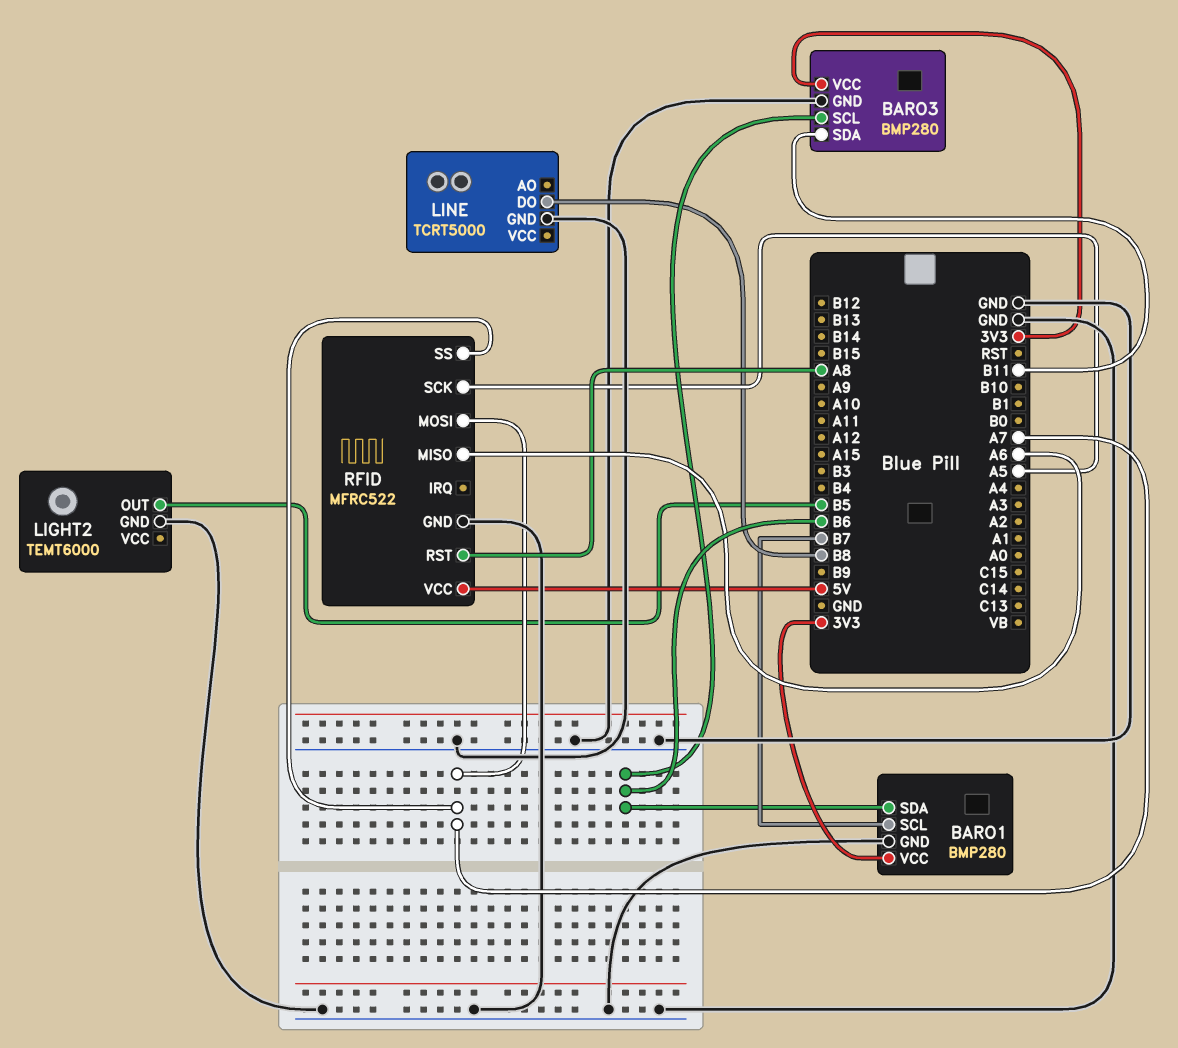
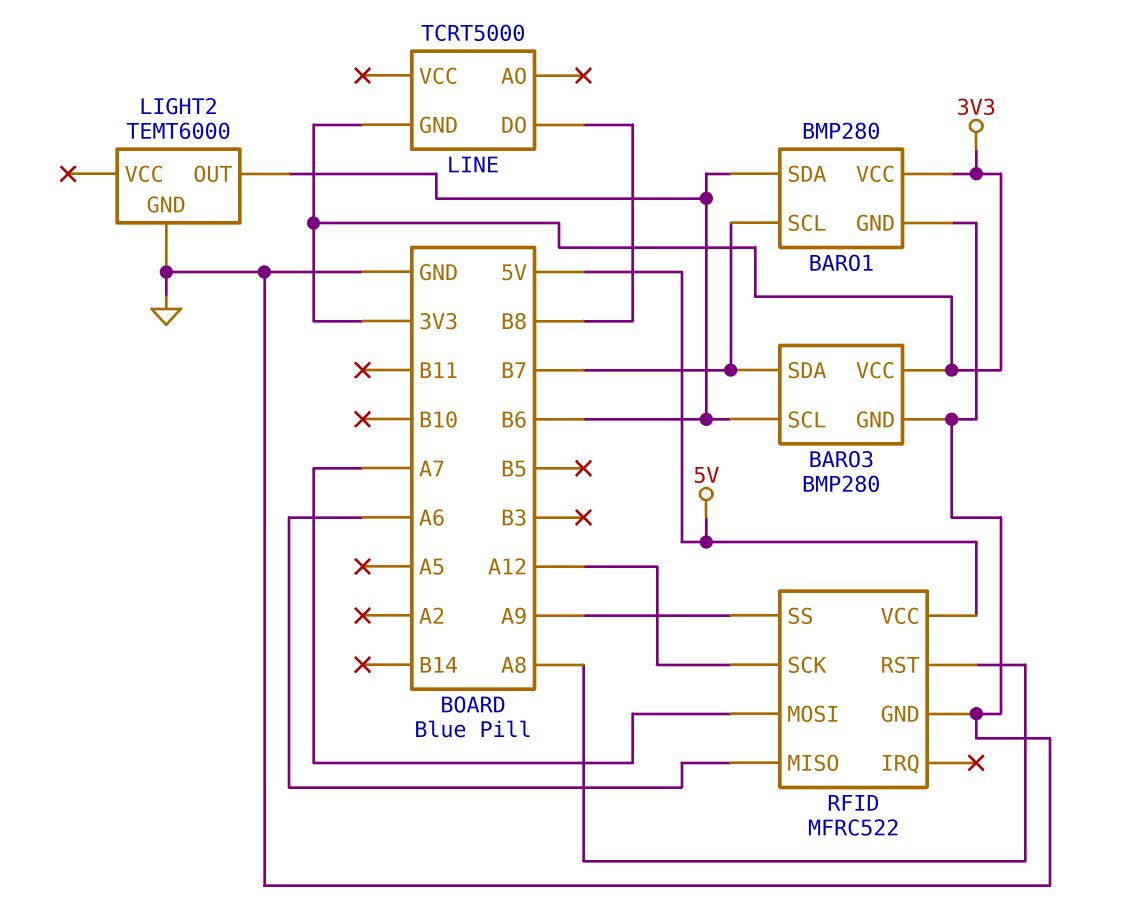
BARO3 pin SDA: B11 -> B7
LIGHT2 pin OUT: B5 -> B6
LINE pin GND: GND -> 3V3
RFID pin SCK: A5 -> A12
RFID pin SS: A7 -> A9

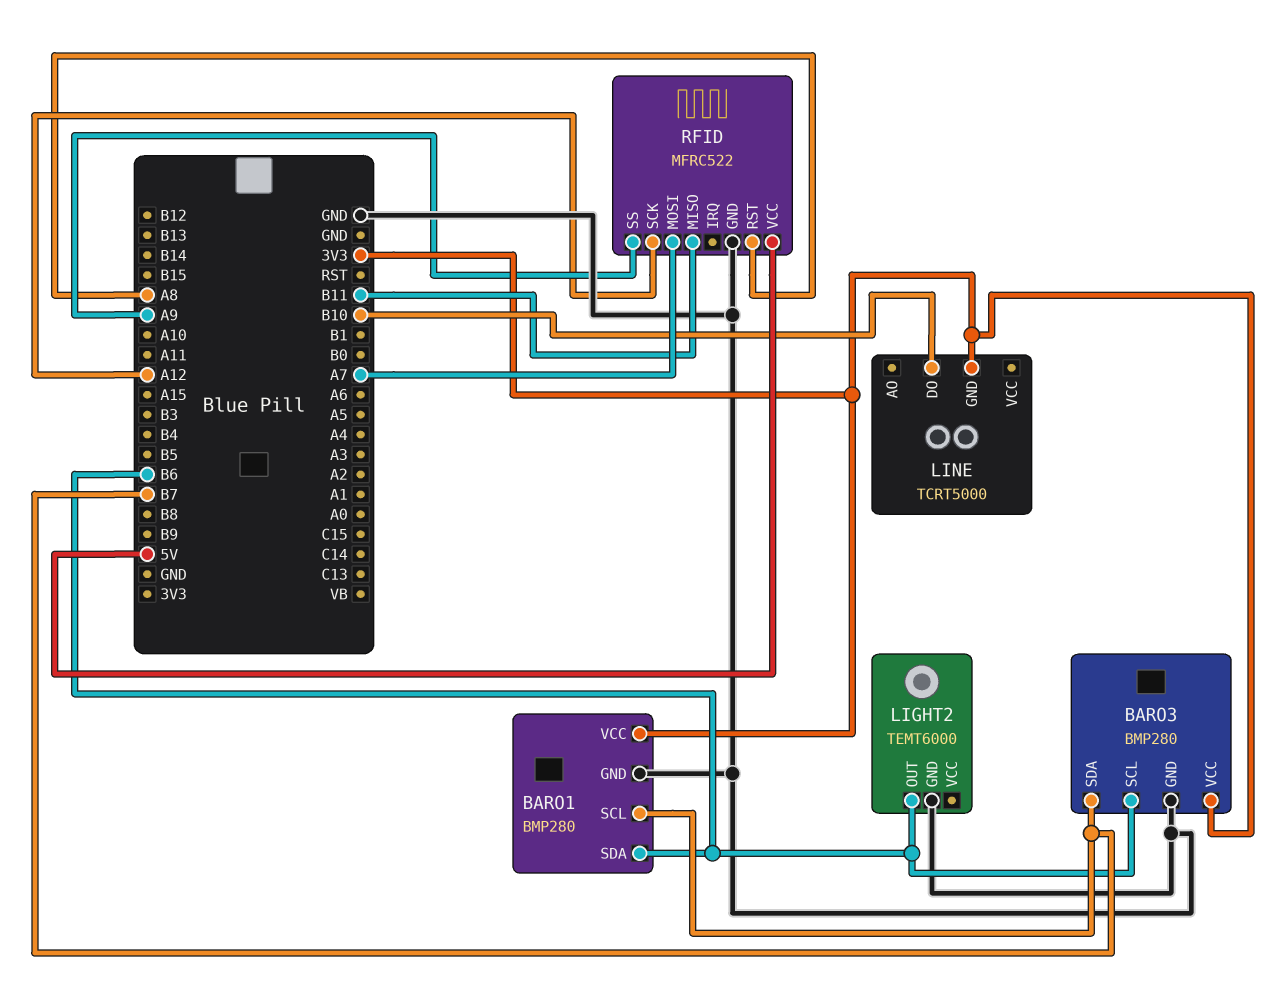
LINE pin DO: B8 -> B10
RFID pin MISO: A6 -> B11

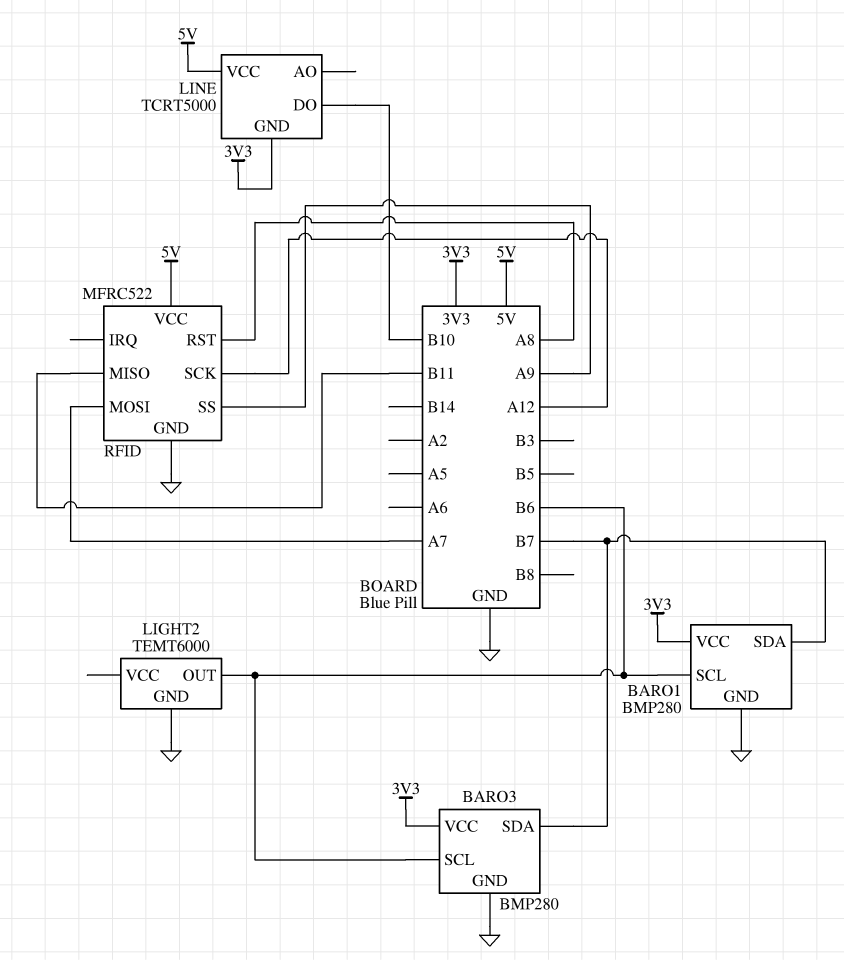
BARO1 pin SCL: B7 -> B6
BARO1 pin SDA: B6 -> B7
LINE pin VCC: none -> 5V

